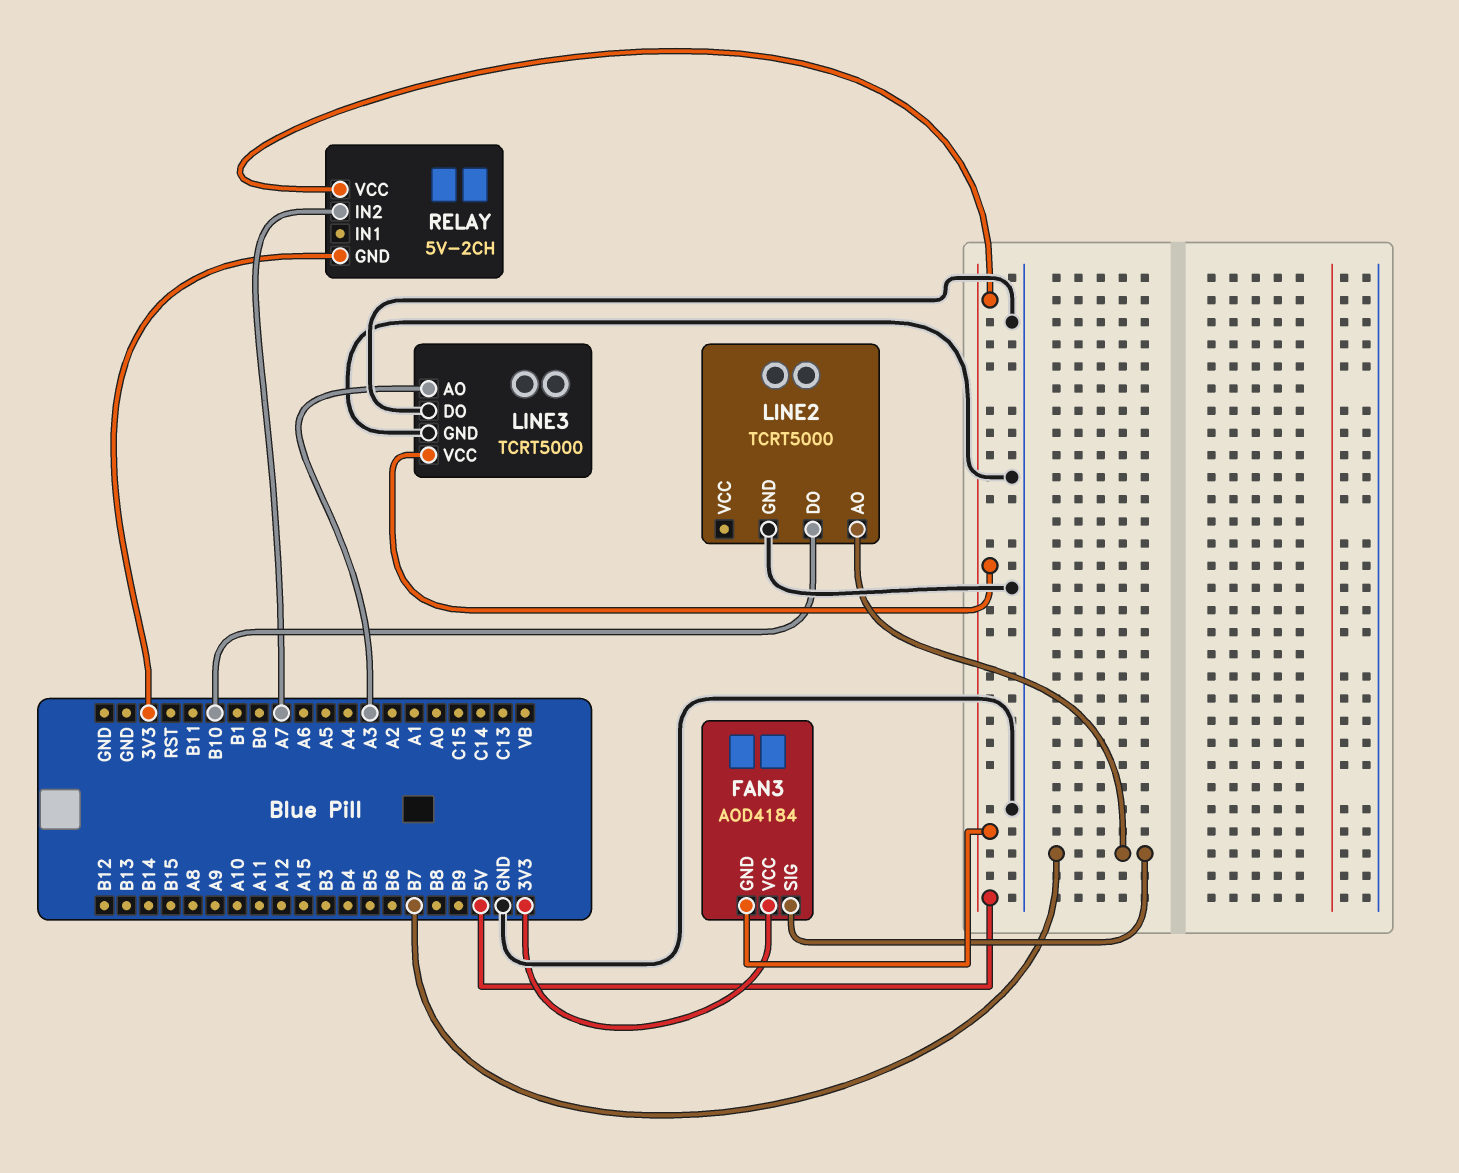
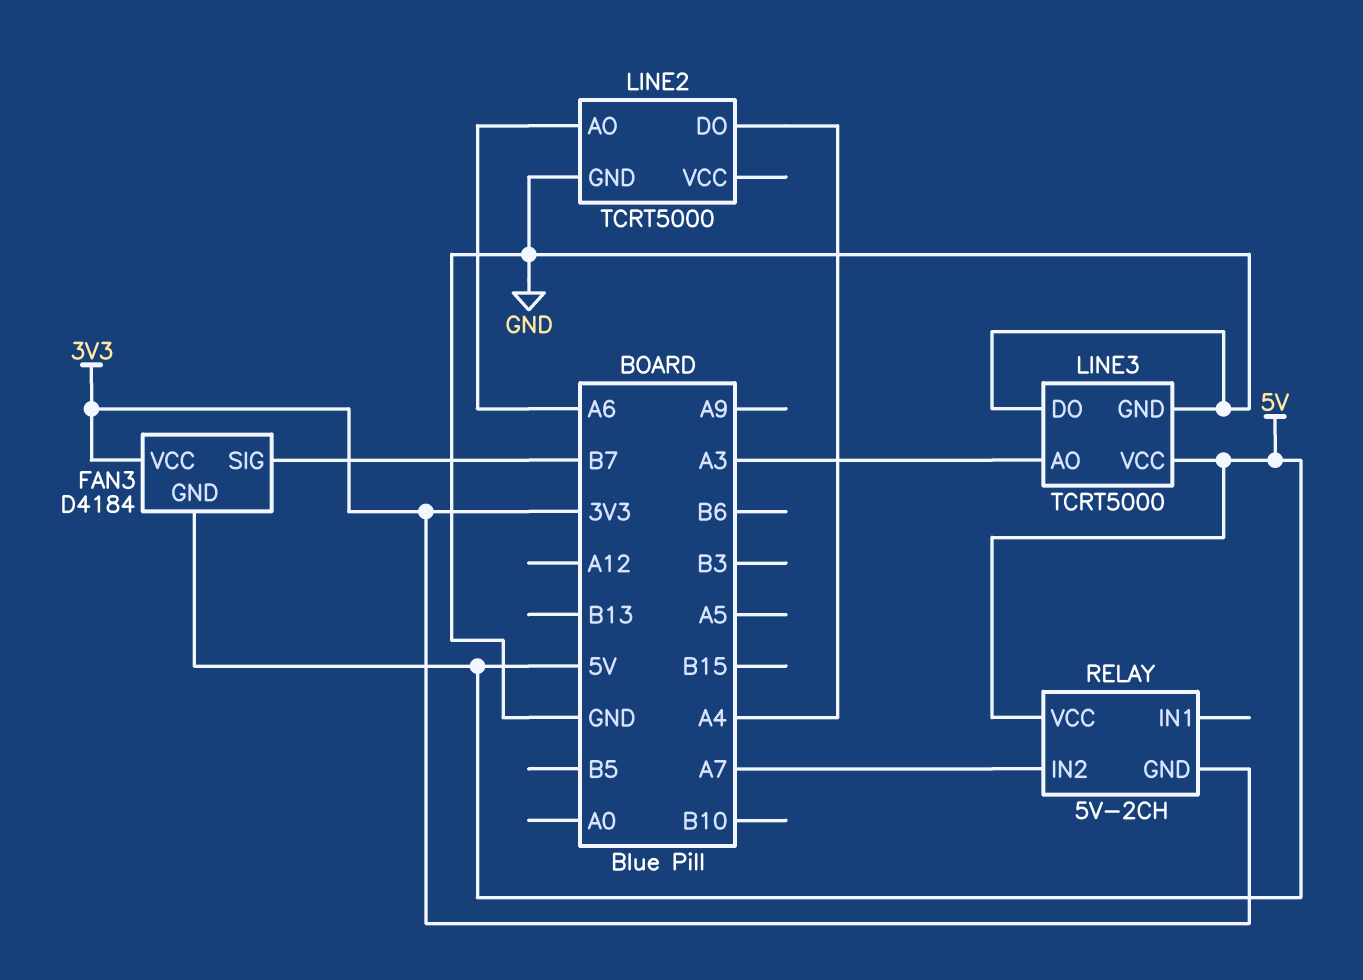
FAN3: AOD4184 -> D4184
LINE2 pin AO: B7 -> A6
LINE2 pin DO: B10 -> A4

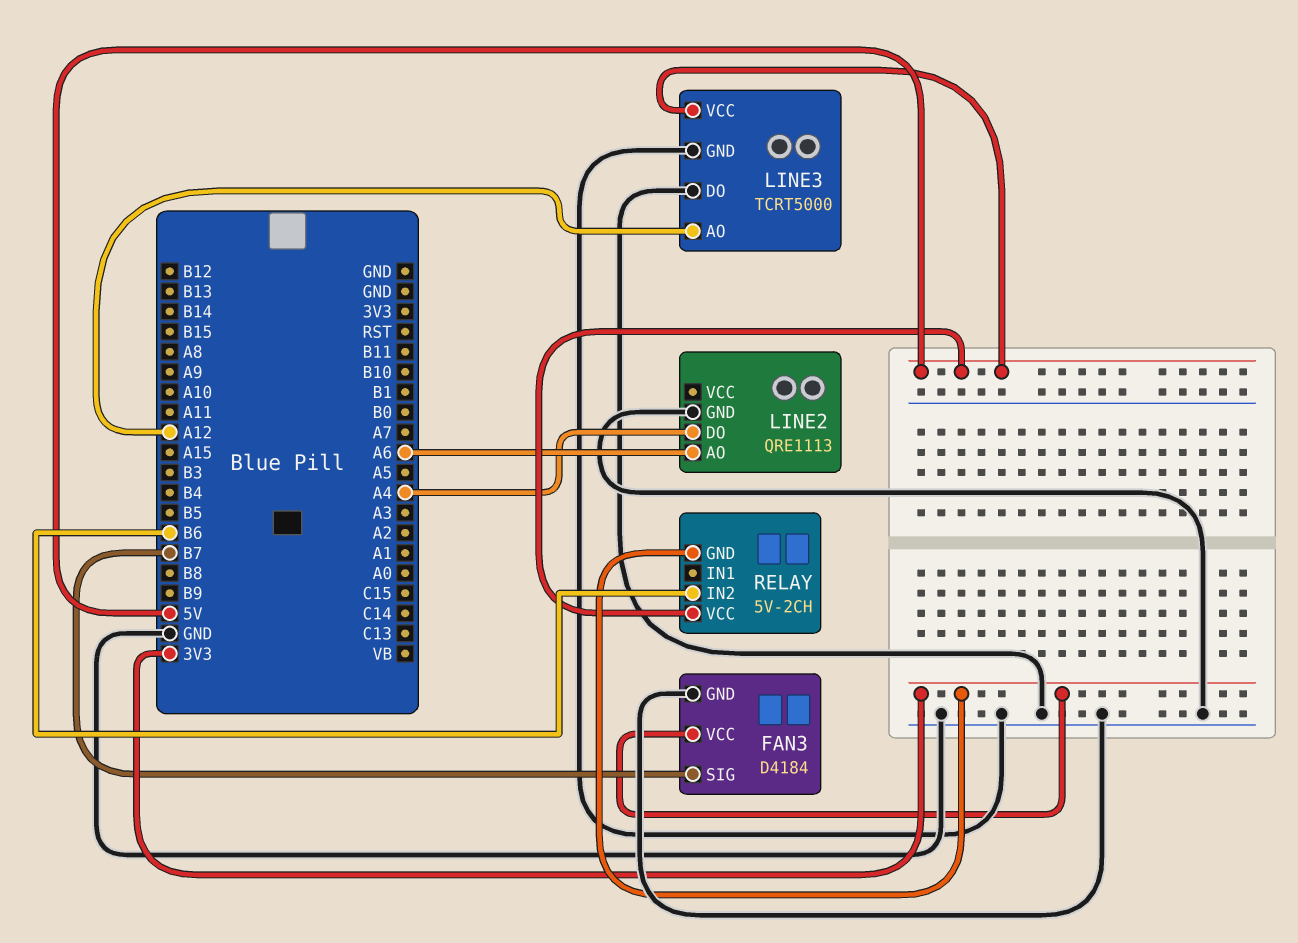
FAN3 pin GND: 5V -> GND
LINE2: TCRT5000 -> QRE1113
LINE3 pin AO: A3 -> A12
RELAY pin IN2: A7 -> B6

